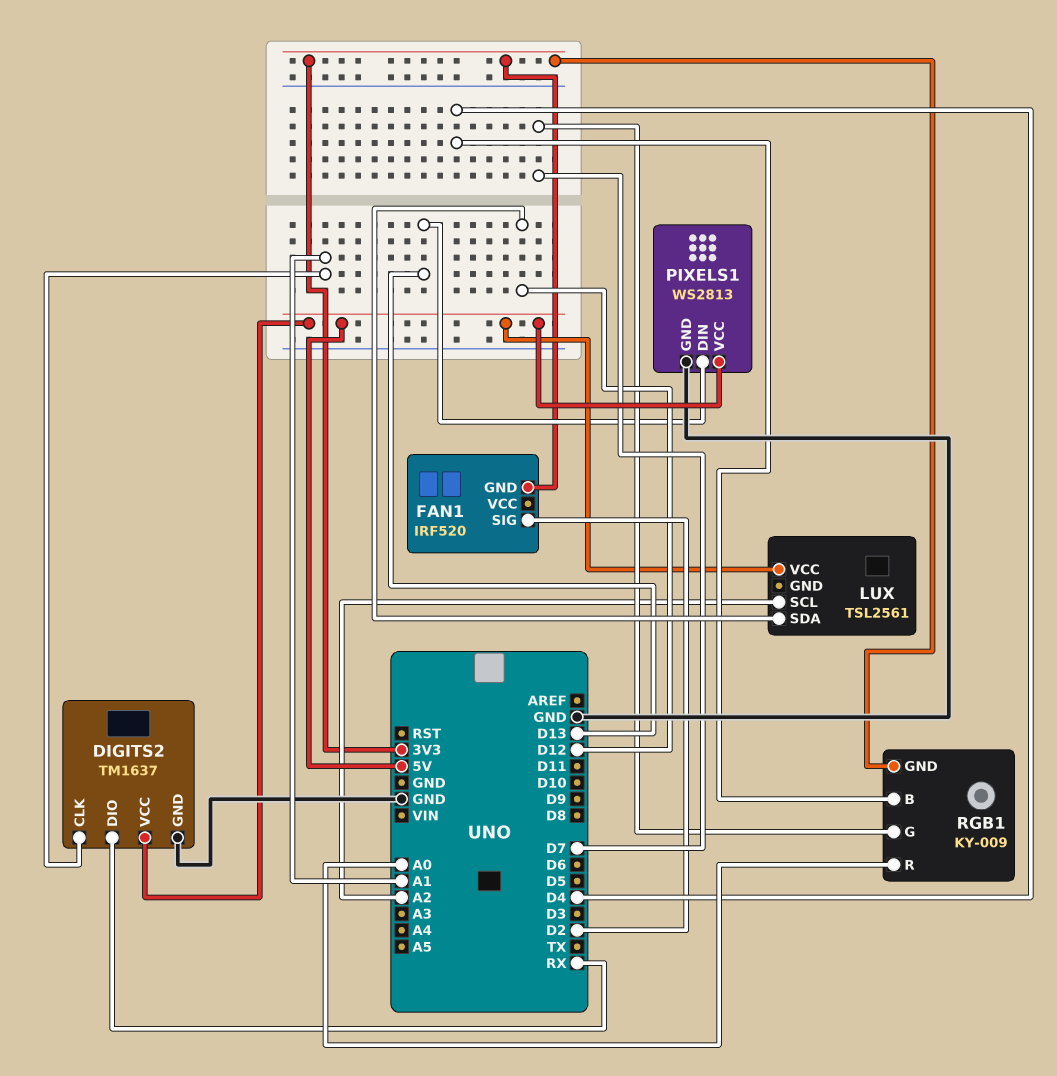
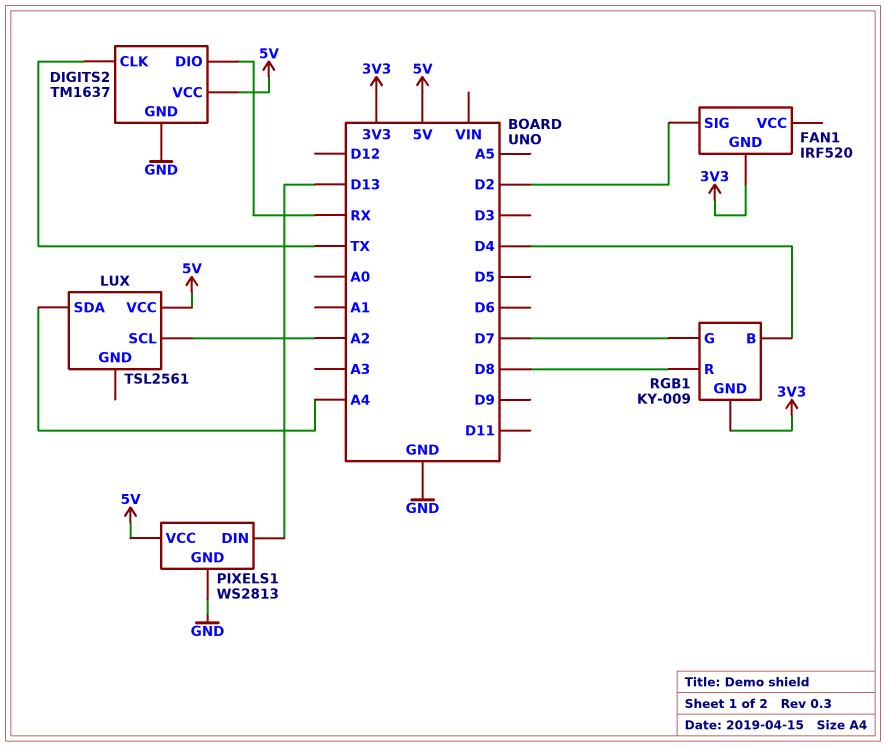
DIGITS2 pin CLK: A1 -> TX
LUX pin SDA: D12 -> A4
RGB1 pin R: A0 -> D8

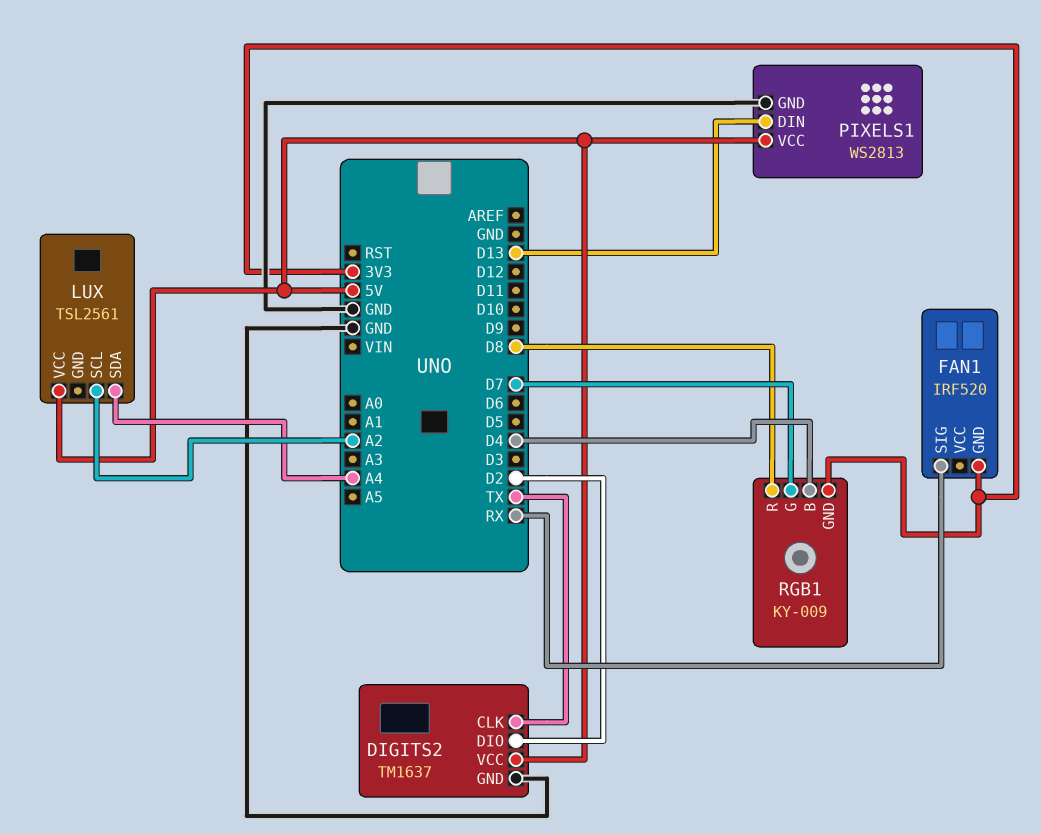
DIGITS2 pin DIO: RX -> D2
FAN1 pin SIG: D2 -> RX

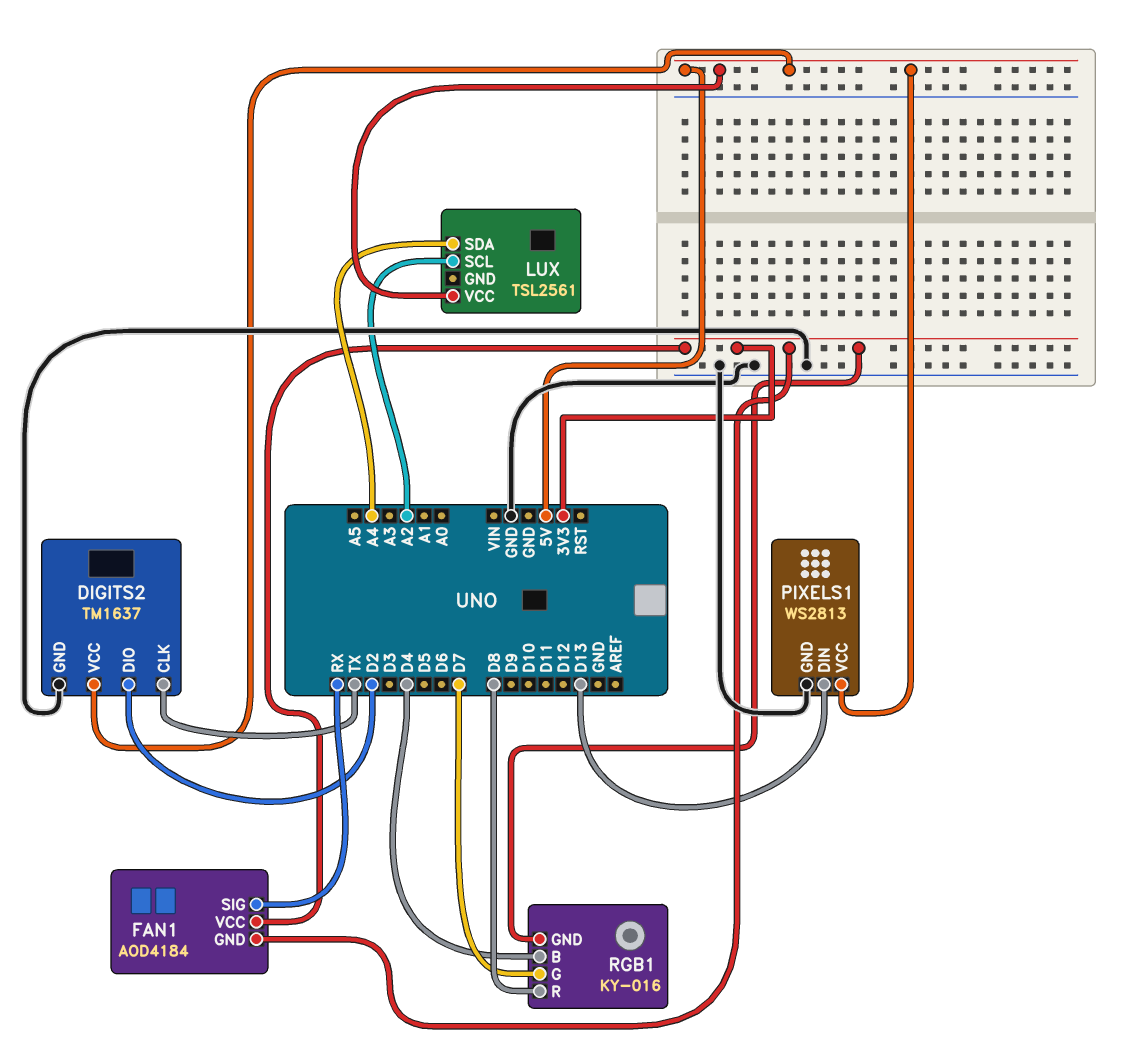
FAN1: IRF520 -> AOD4184
FAN1 pin VCC: none -> 3V3
RGB1: KY-009 -> KY-016

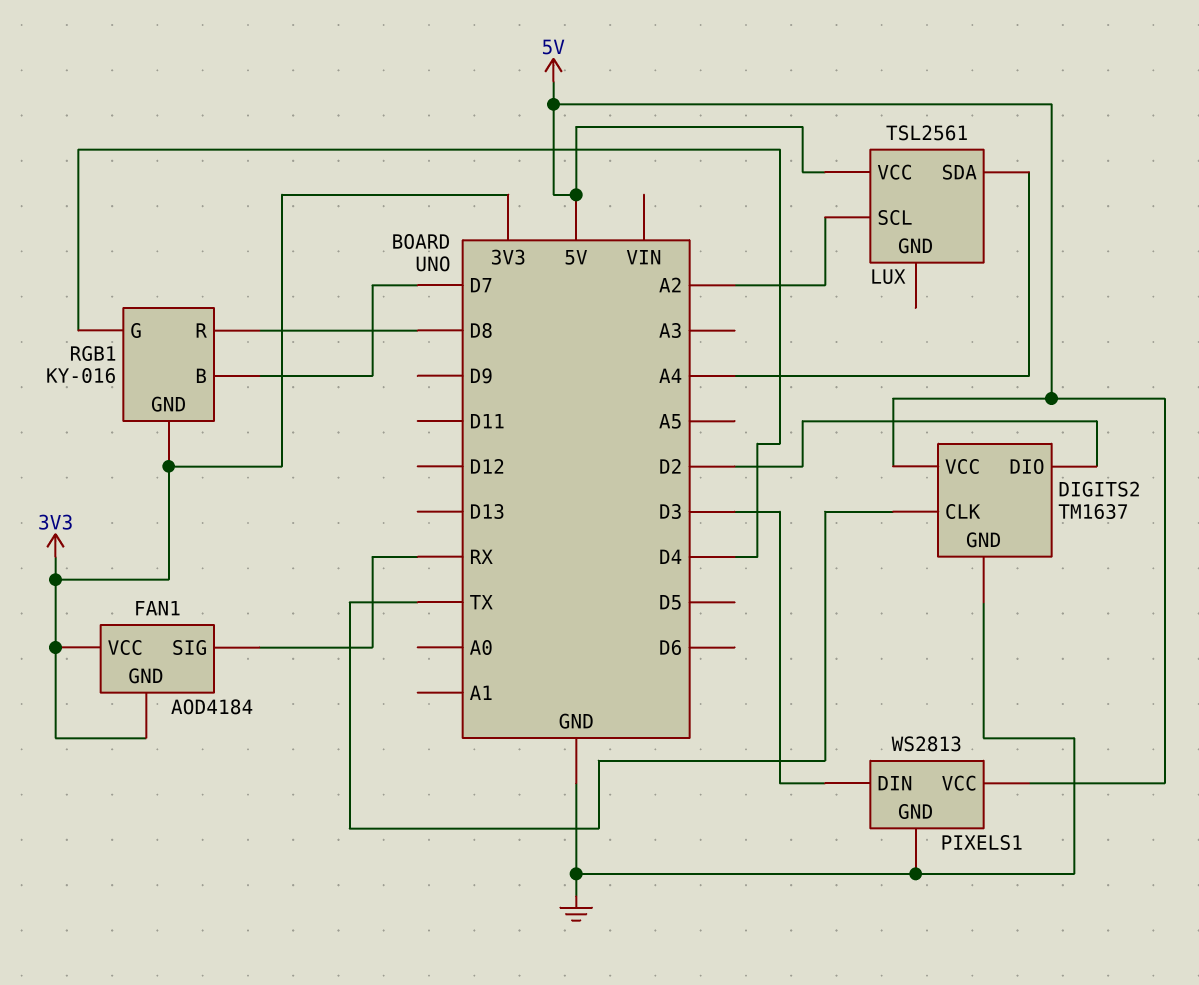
PIXELS1 pin DIN: D13 -> D3
RGB1 pin B: D4 -> D7
RGB1 pin G: D7 -> D4

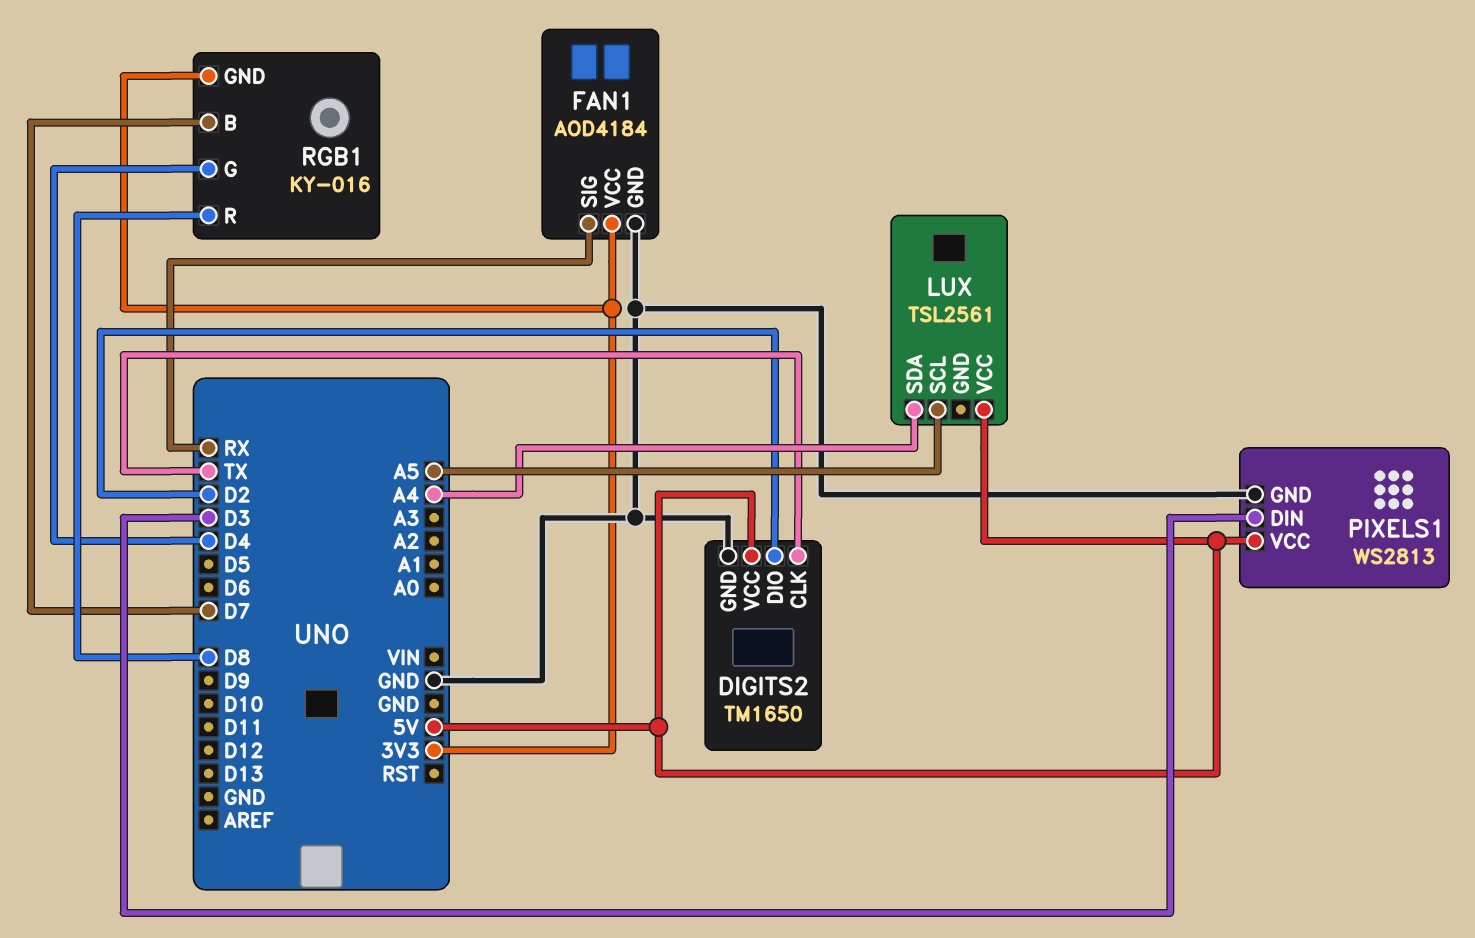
DIGITS2: TM1637 -> TM1650
FAN1 pin GND: 3V3 -> GND
LUX pin SCL: A2 -> A5

